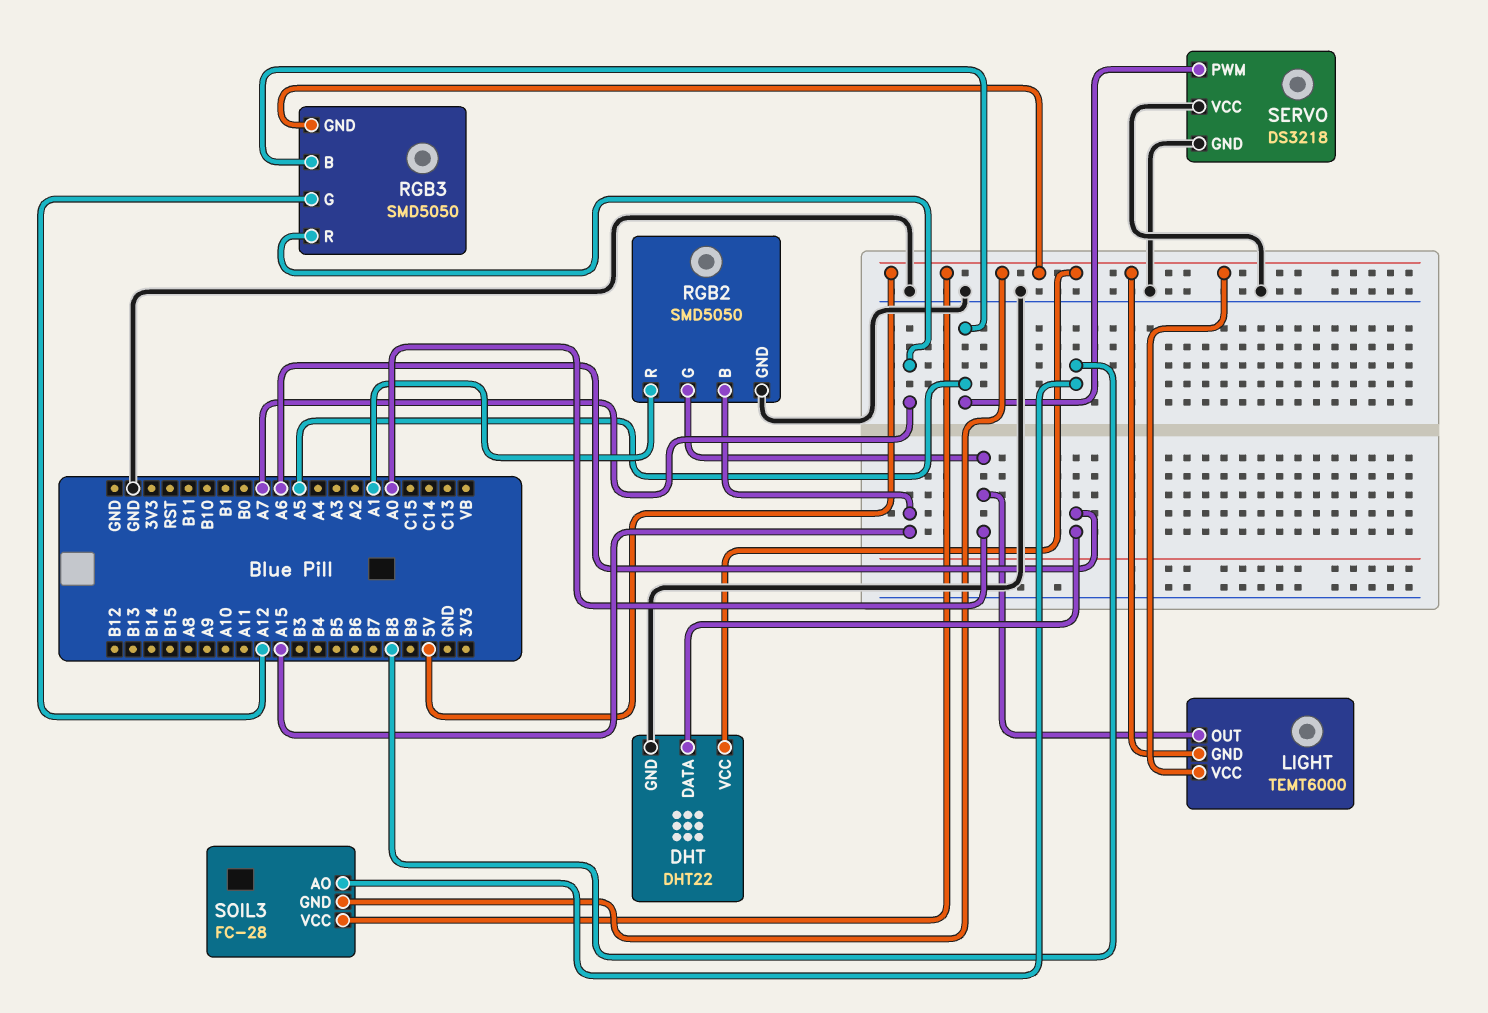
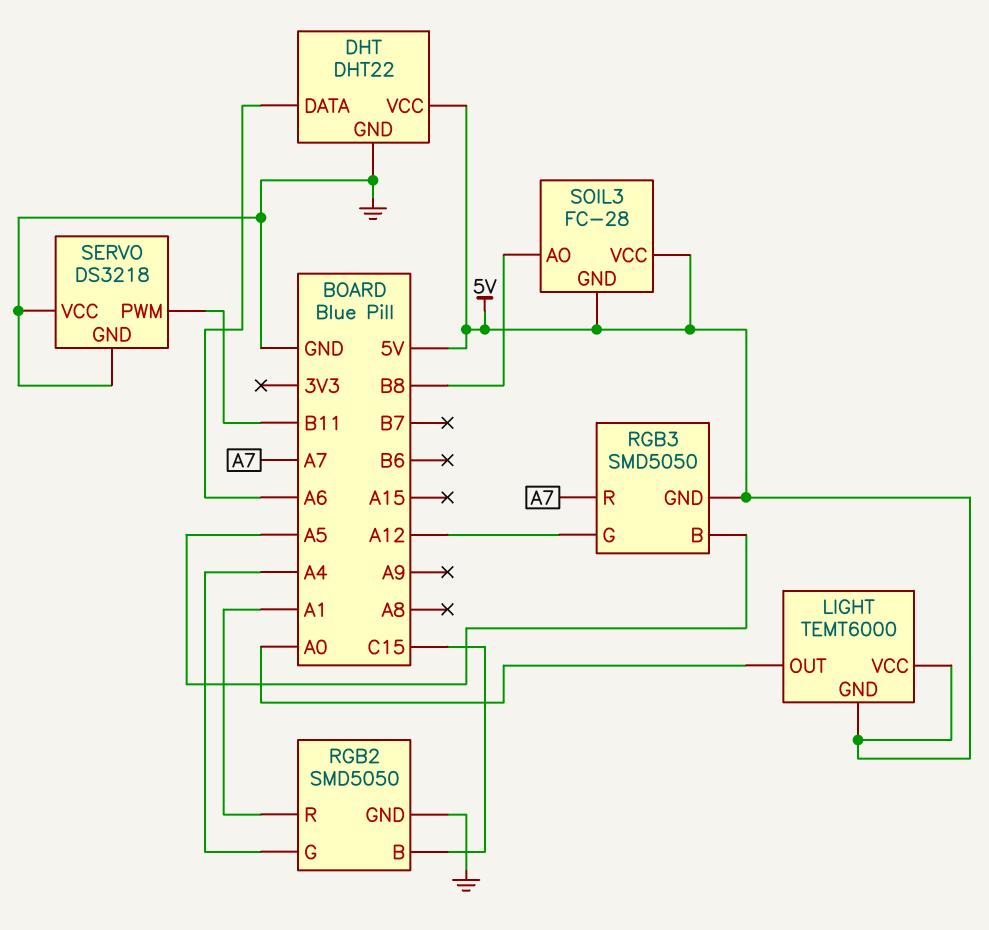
RGB2 pin B: A15 -> C15
RGB2 pin G: A0 -> A4
SERVO pin PWM: A5 -> B11

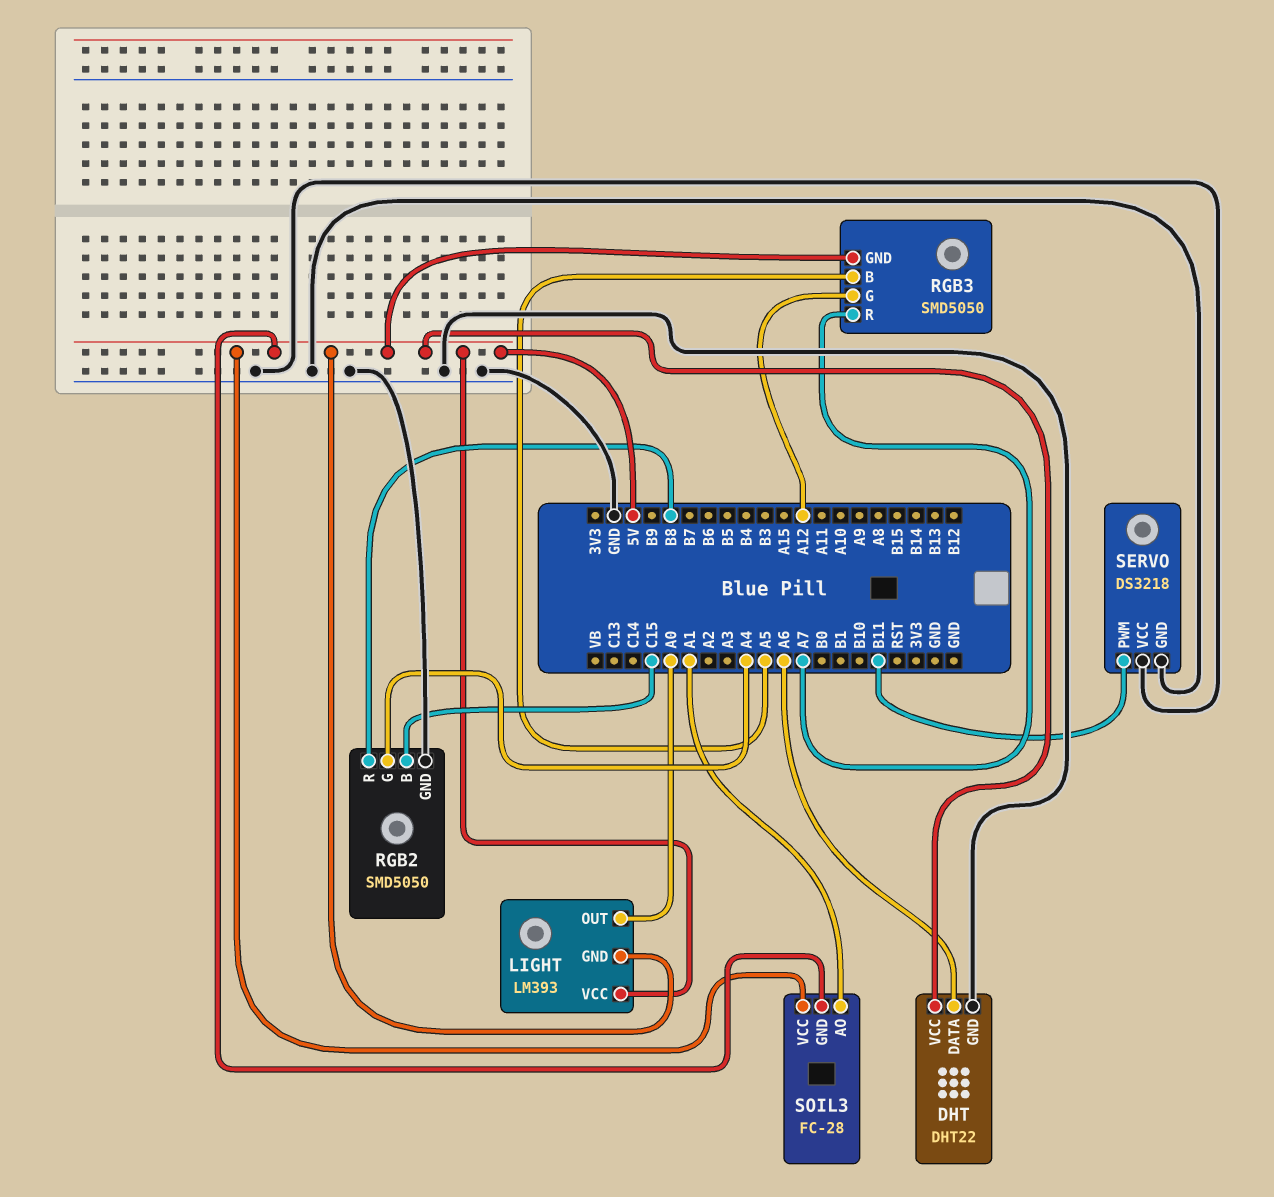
LIGHT: TEMT6000 -> LM393
RGB2 pin R: A1 -> B8
SOIL3 pin AO: B8 -> A1

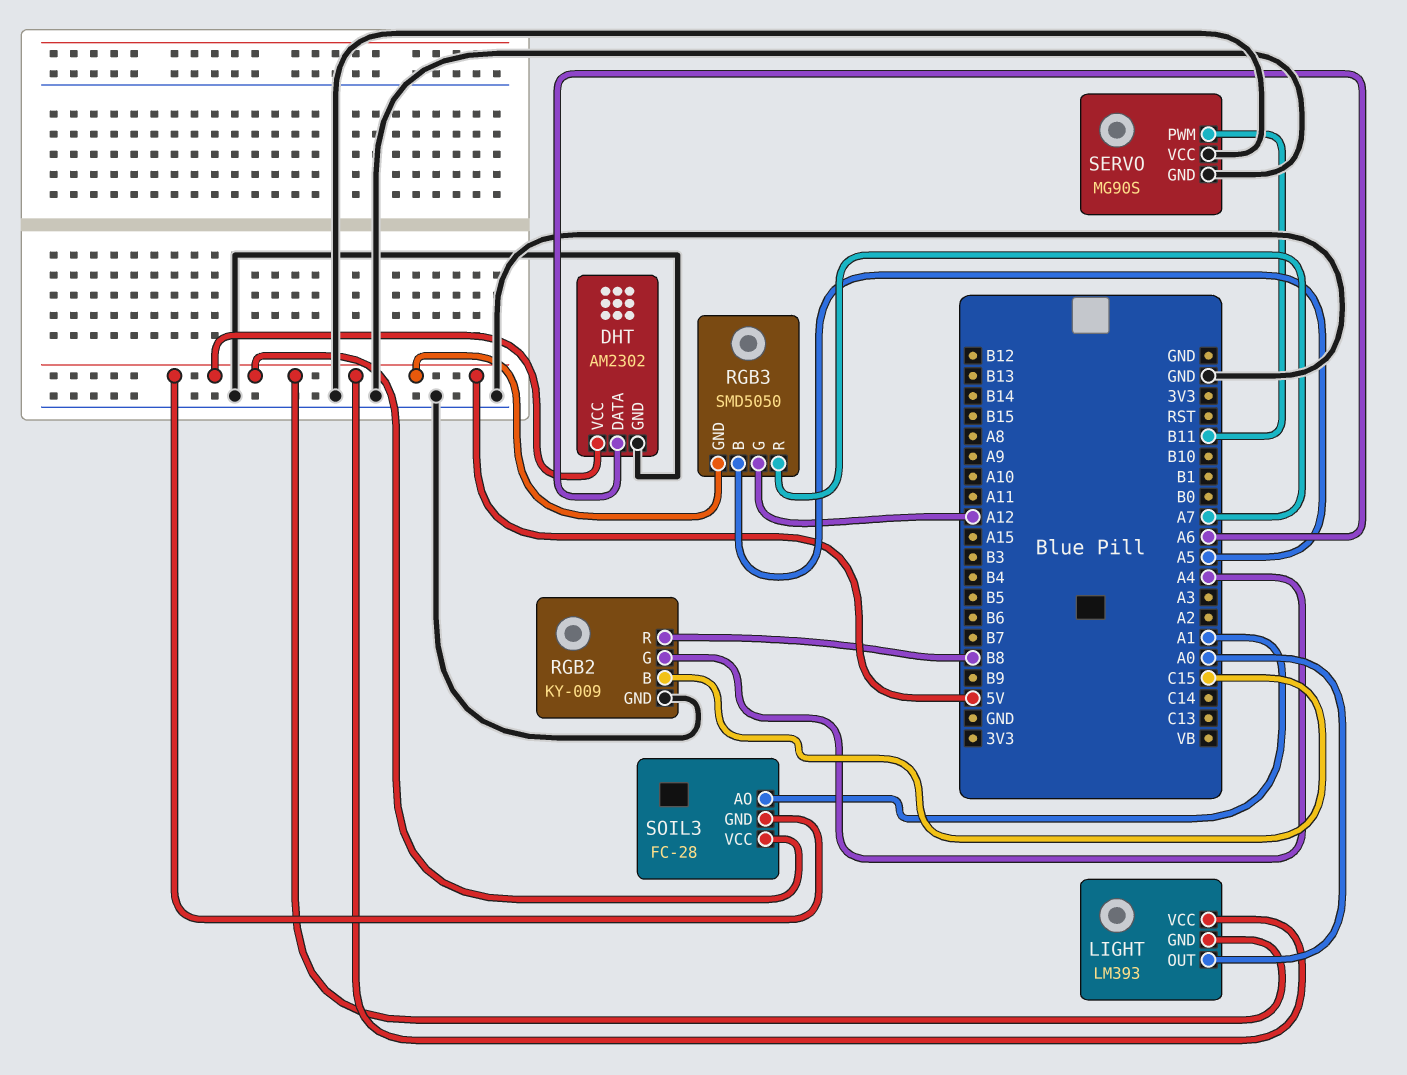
DHT: DHT22 -> AM2302
RGB2: SMD5050 -> KY-009
SERVO: DS3218 -> MG90S

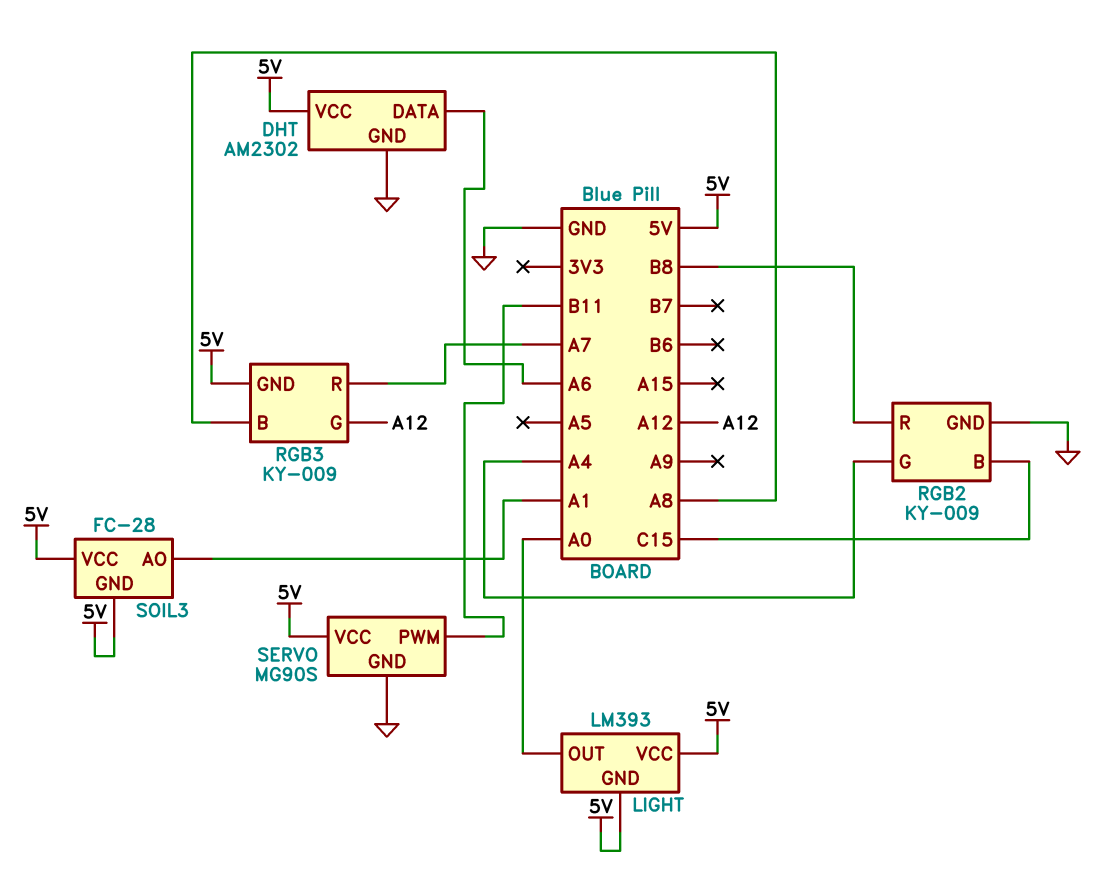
RGB3: SMD5050 -> KY-009
RGB3 pin B: A5 -> A8
SERVO pin VCC: GND -> 5V

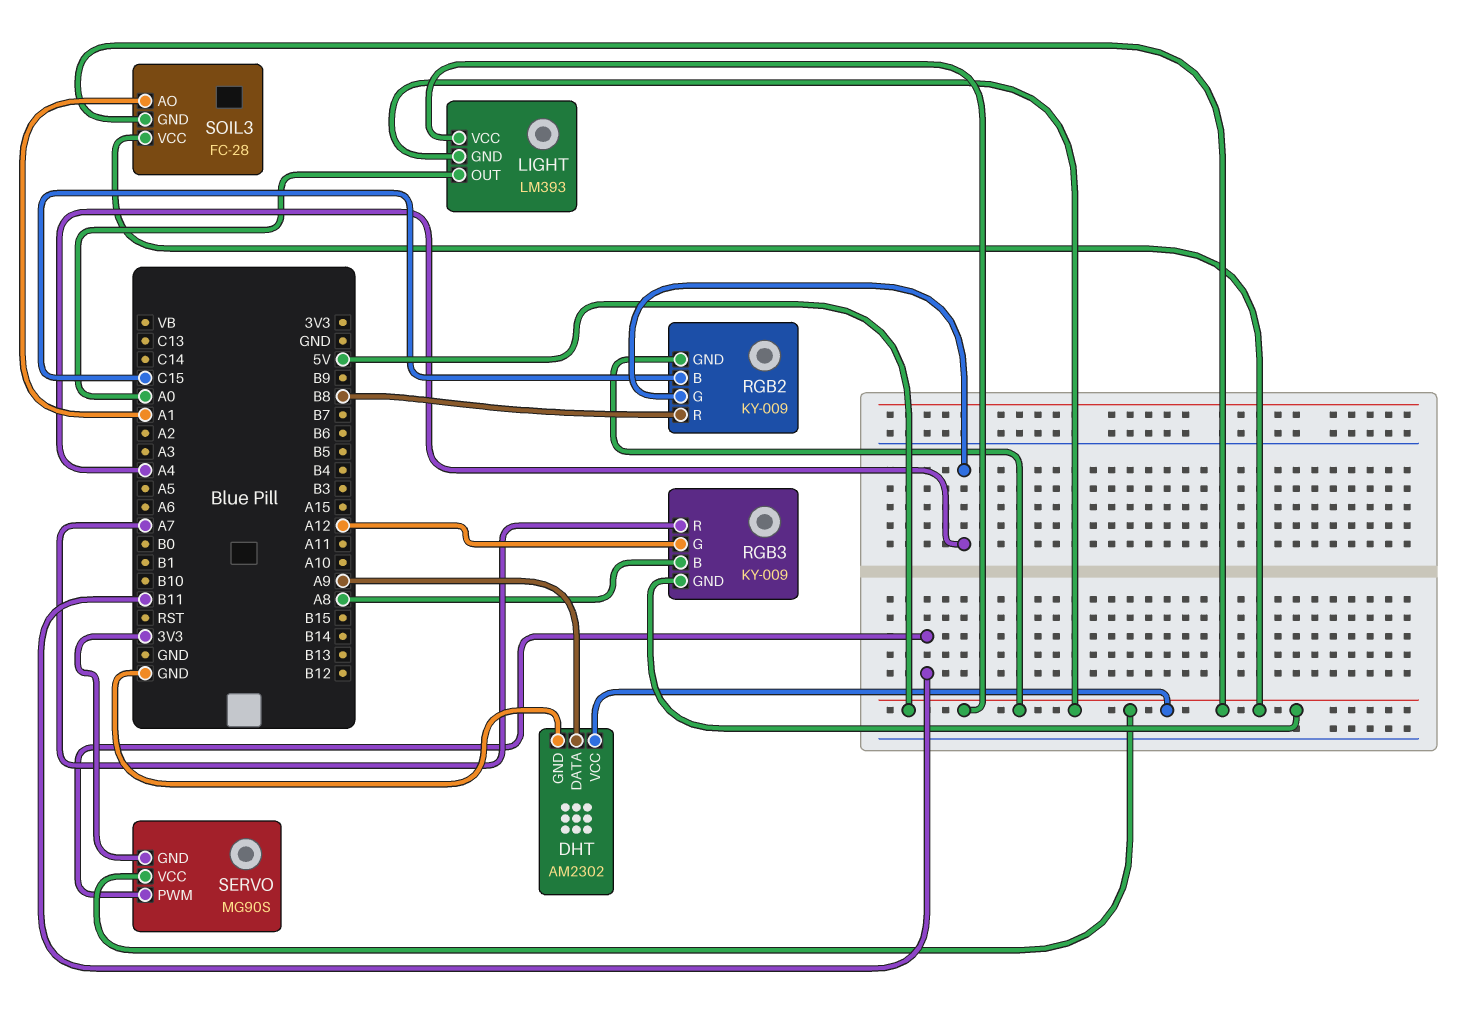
DHT pin DATA: A6 -> A9
RGB2 pin GND: GND -> 5V
SERVO pin GND: GND -> 3V3

